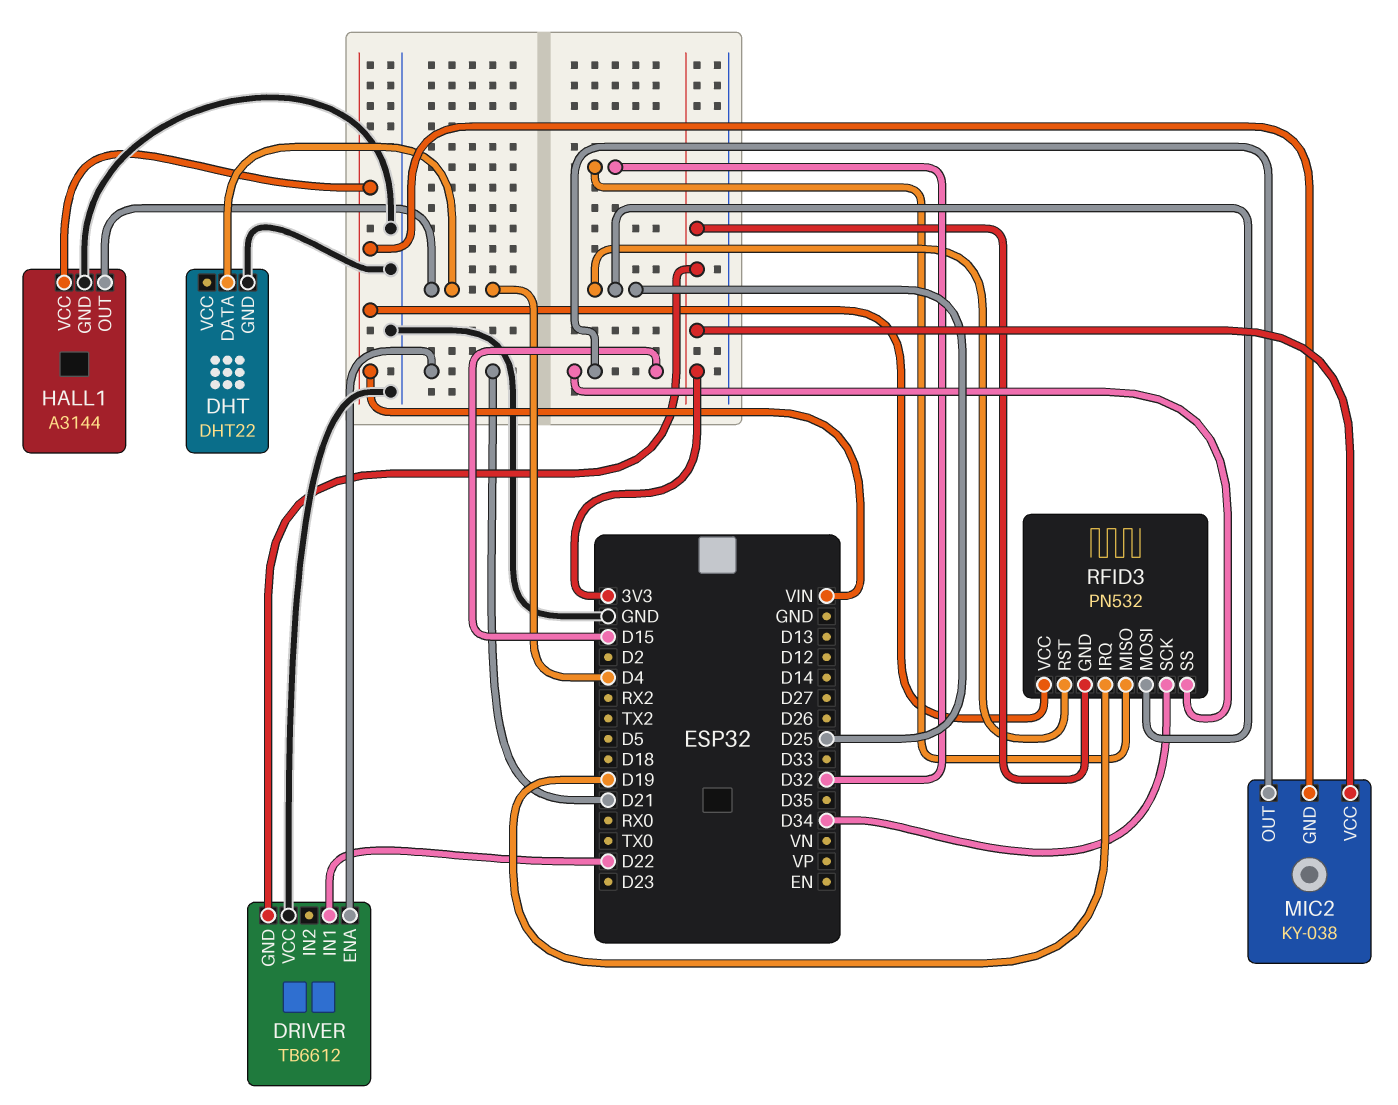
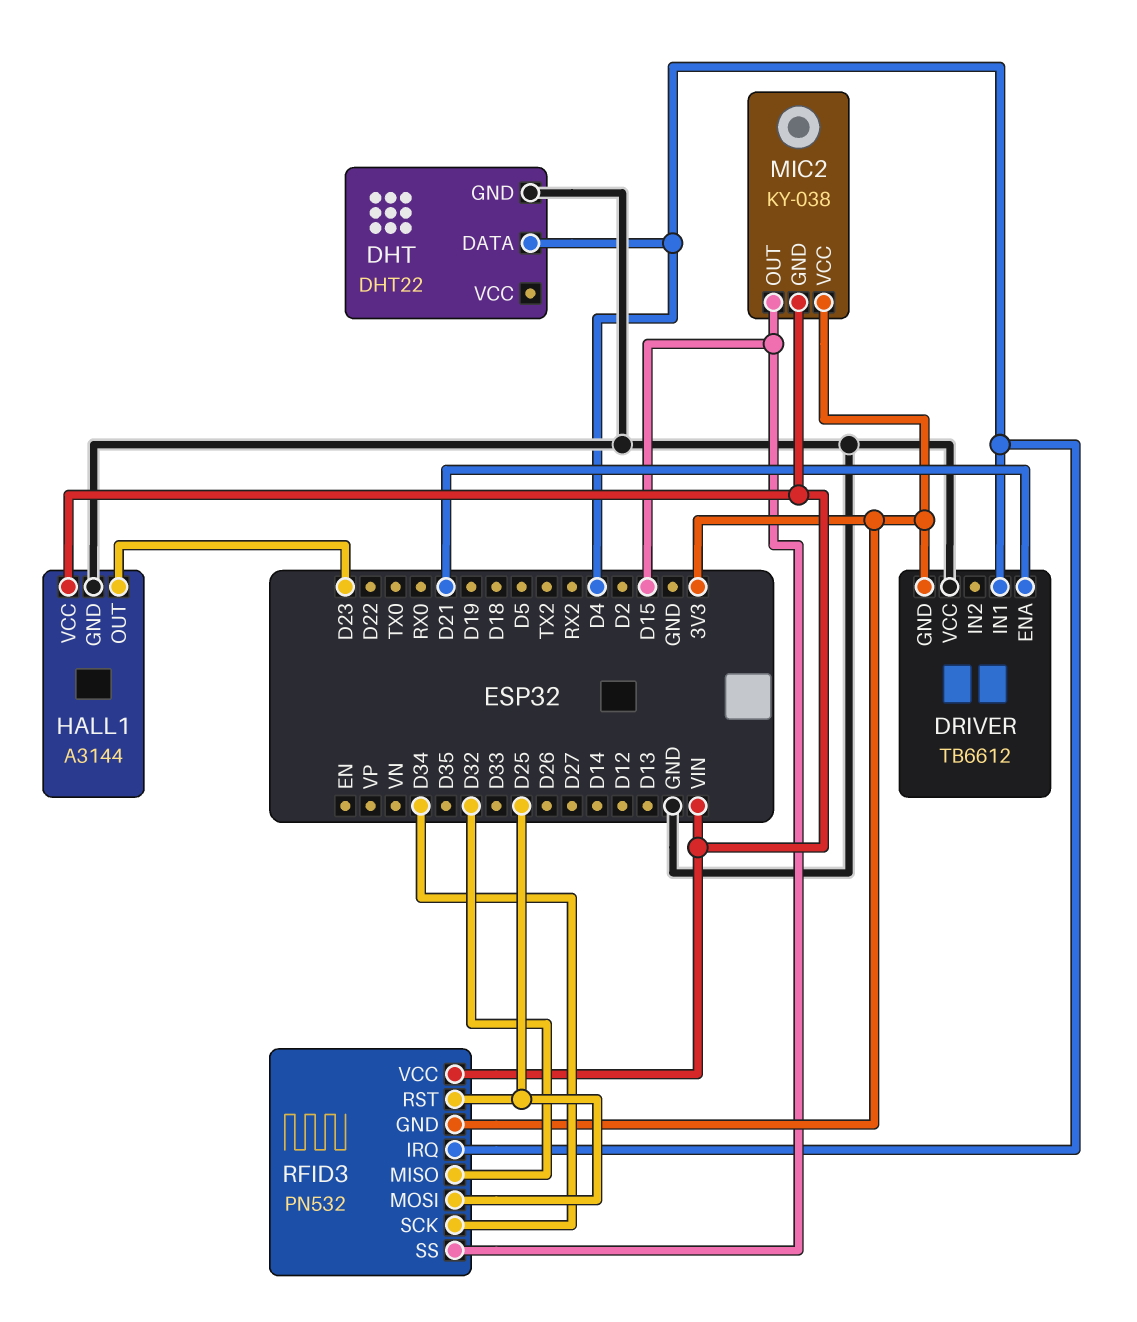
DRIVER pin IN1: D22 -> D4
HALL1 pin OUT: D4 -> D23
RFID3 pin IRQ: D19 -> D4

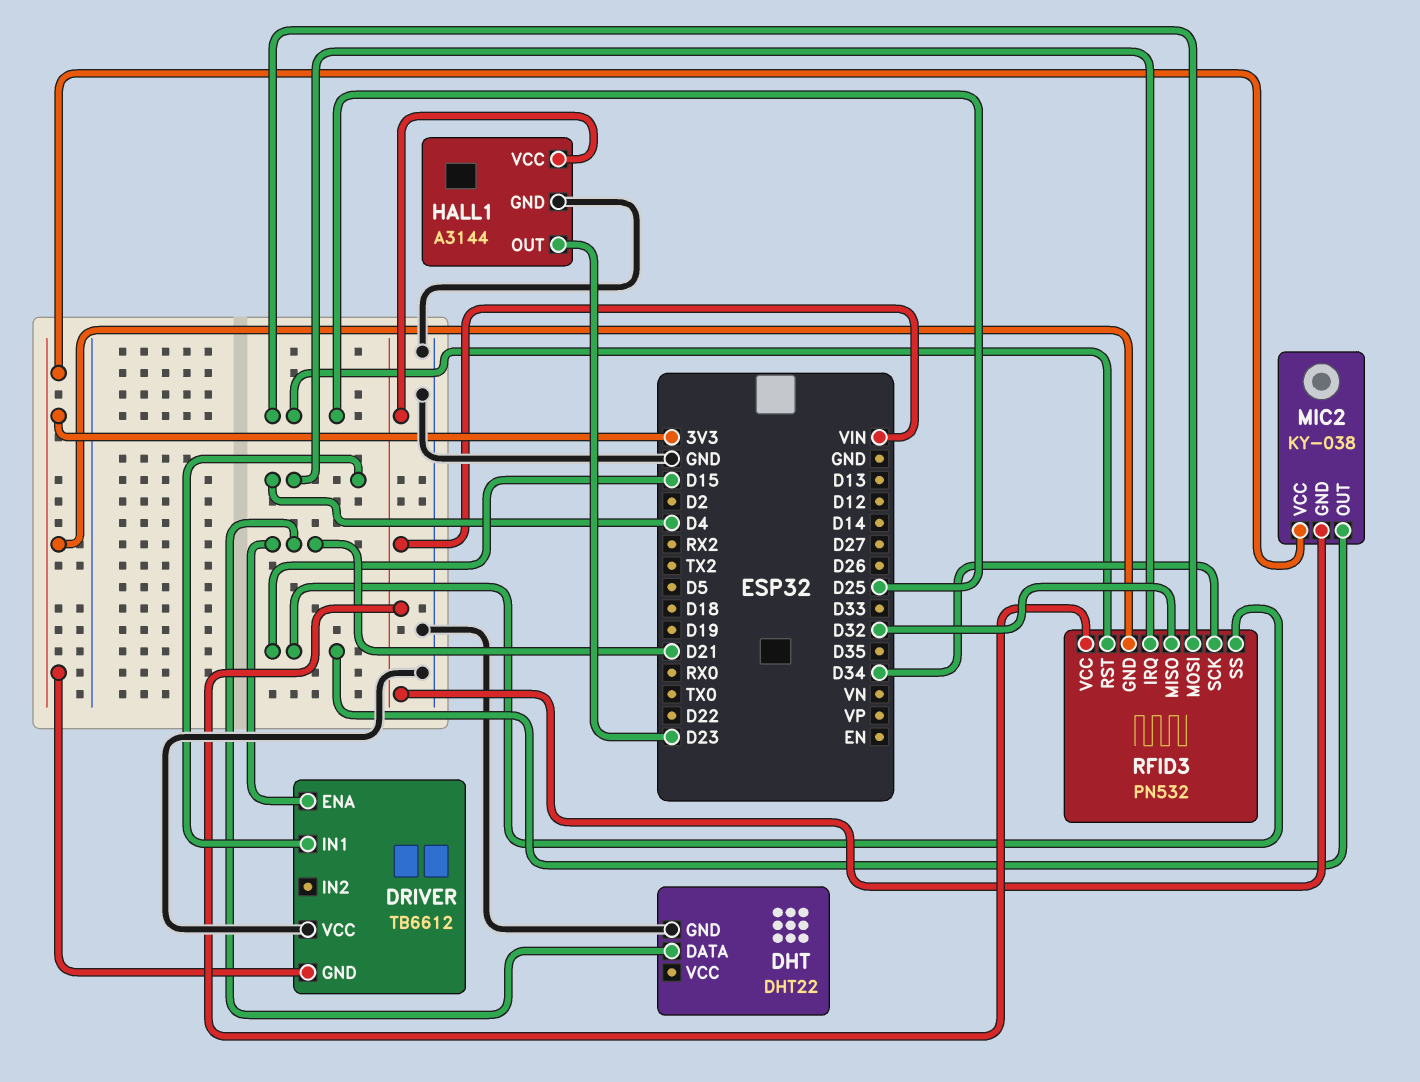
DHT pin DATA: D4 -> D21

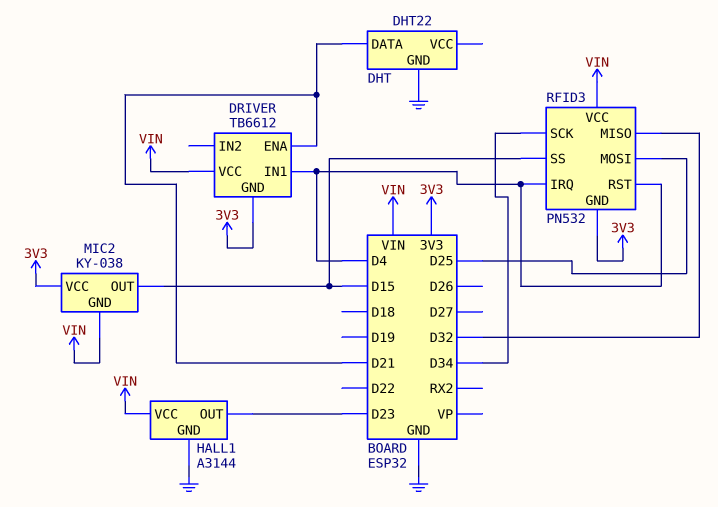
DRIVER pin VCC: GND -> VIN
RFID3 pin RST: D25 -> D4

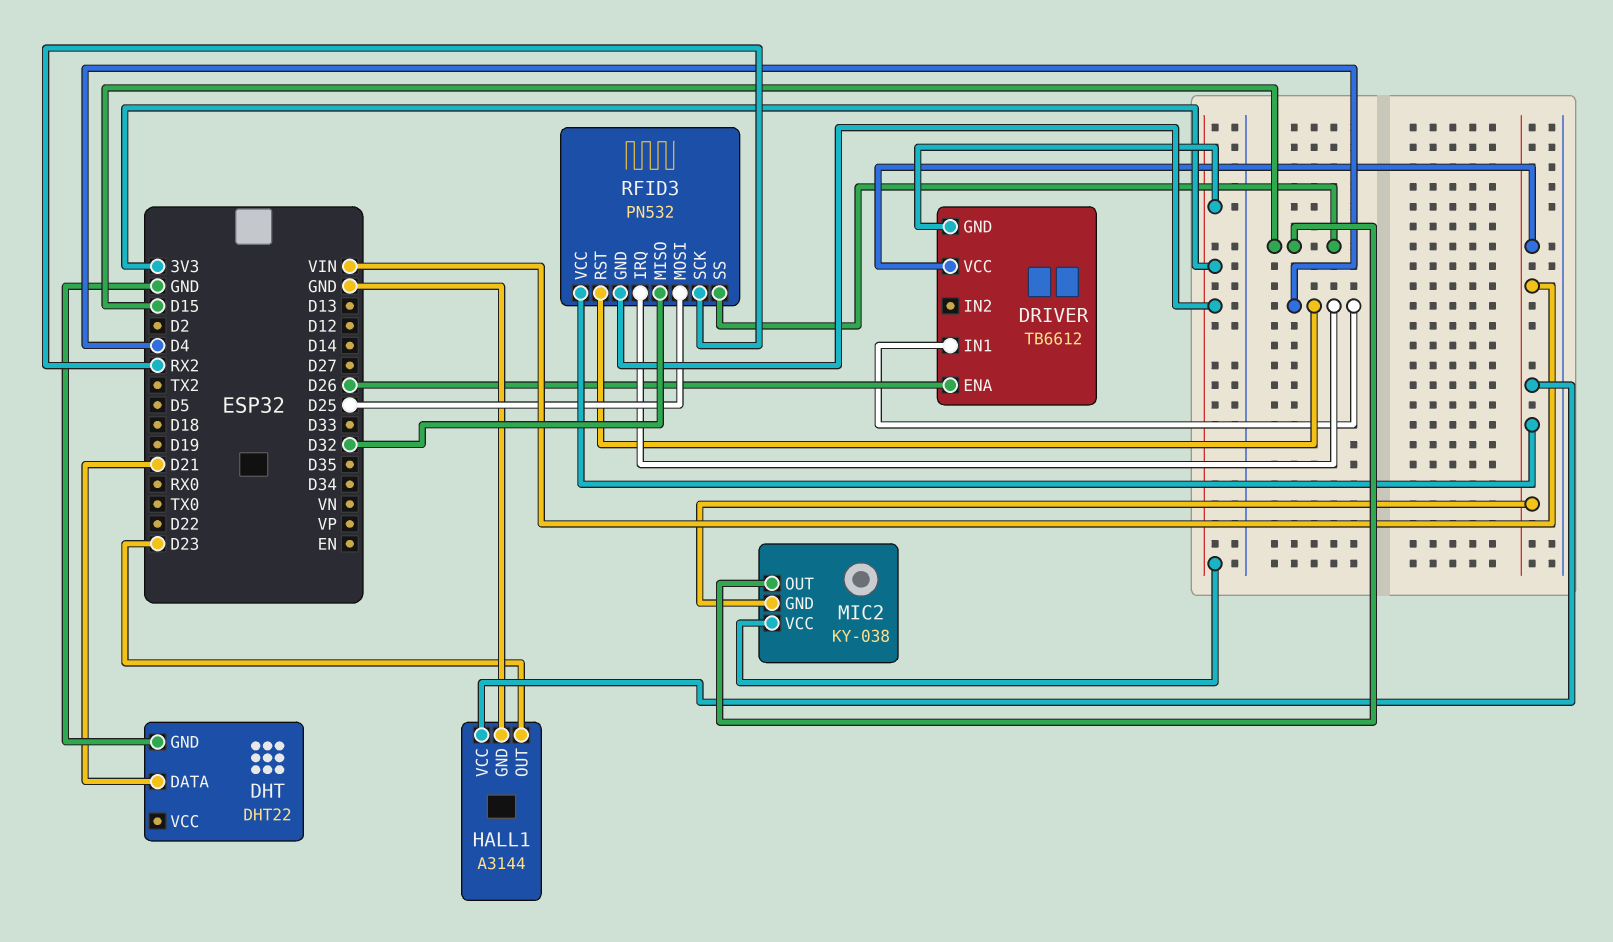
DRIVER pin ENA: D21 -> D26
RFID3 pin SCK: D34 -> RX2

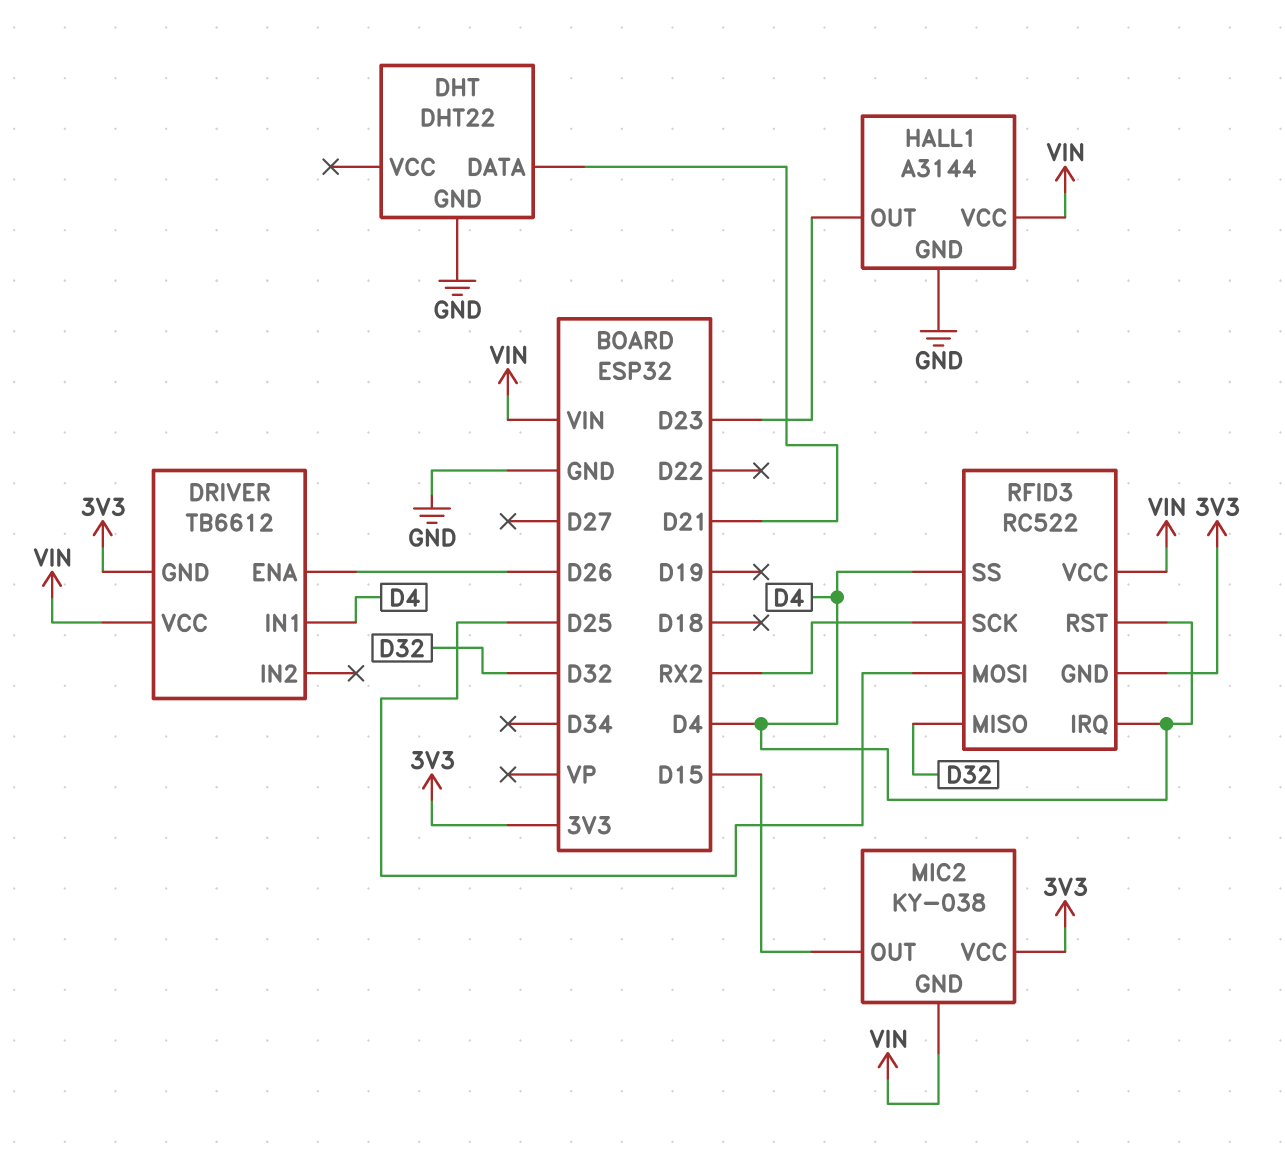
RFID3: PN532 -> RC522
RFID3 pin SS: D15 -> D4

